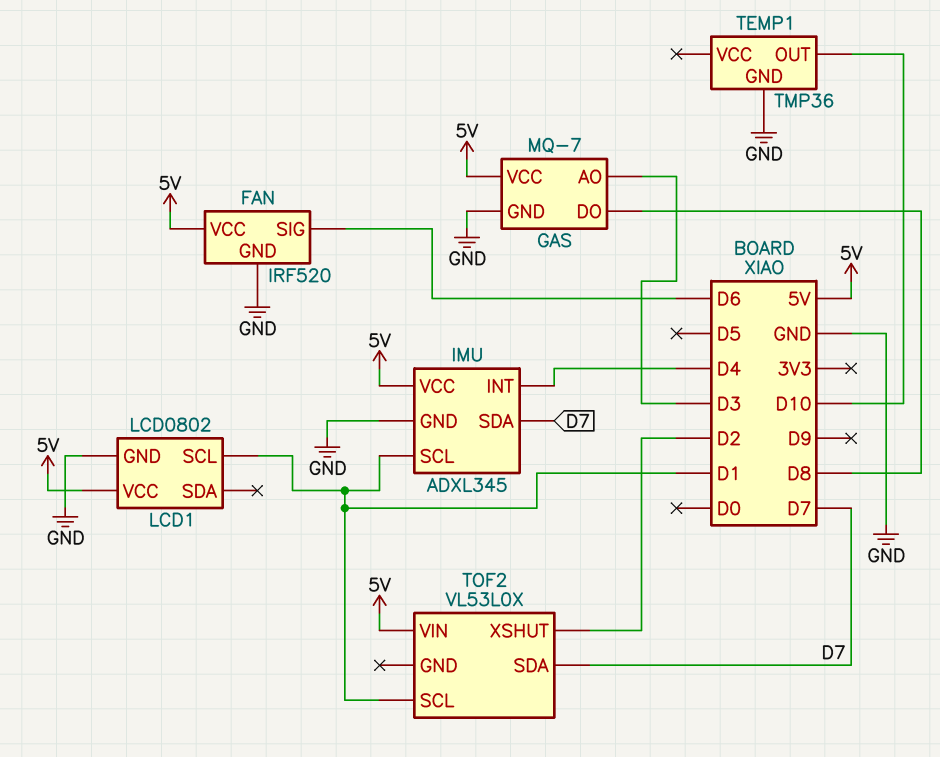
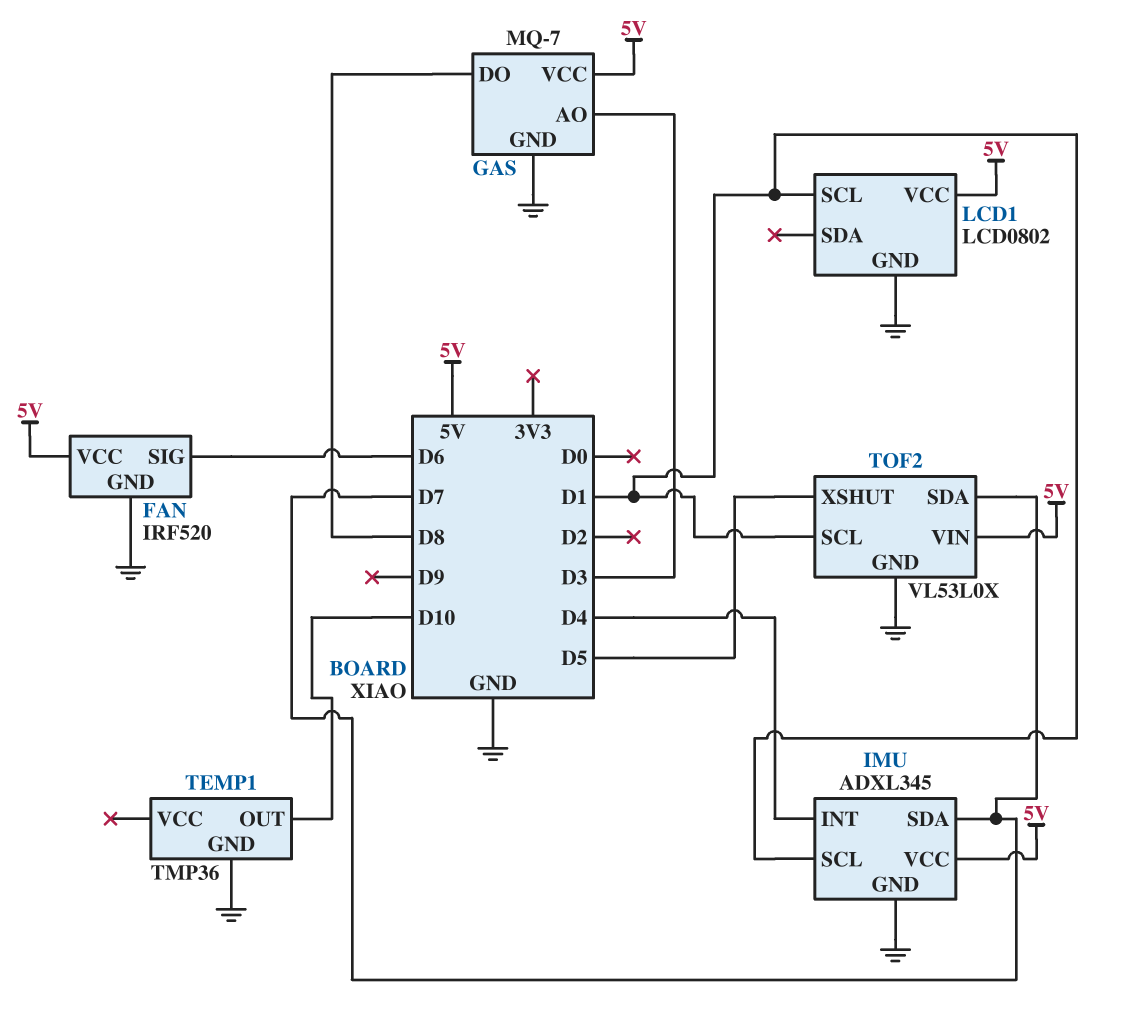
TOF2 pin GND: none -> GND
TOF2 pin XSHUT: D2 -> D5

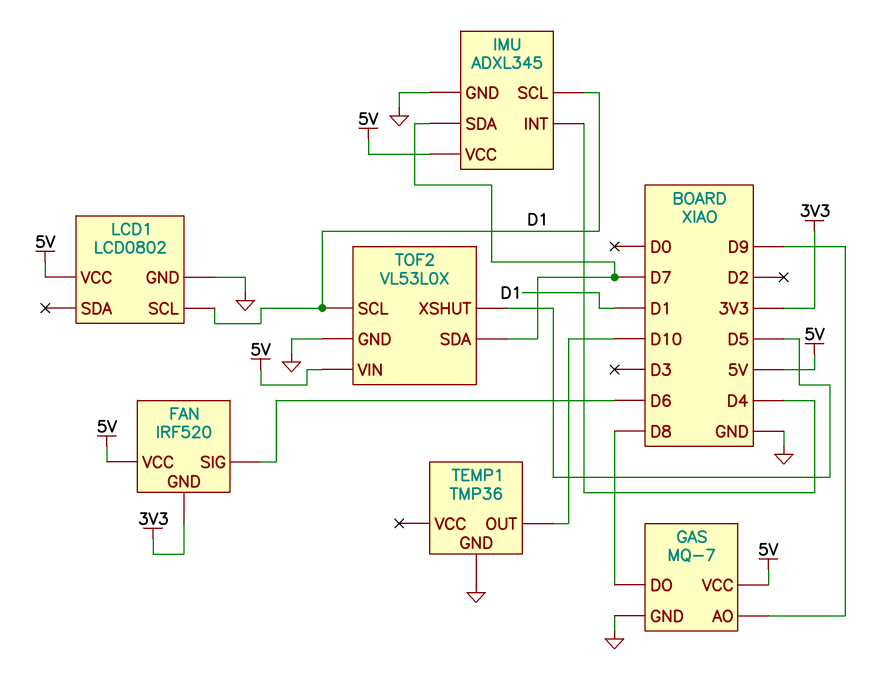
FAN pin GND: GND -> 3V3
GAS pin AO: D3 -> D9

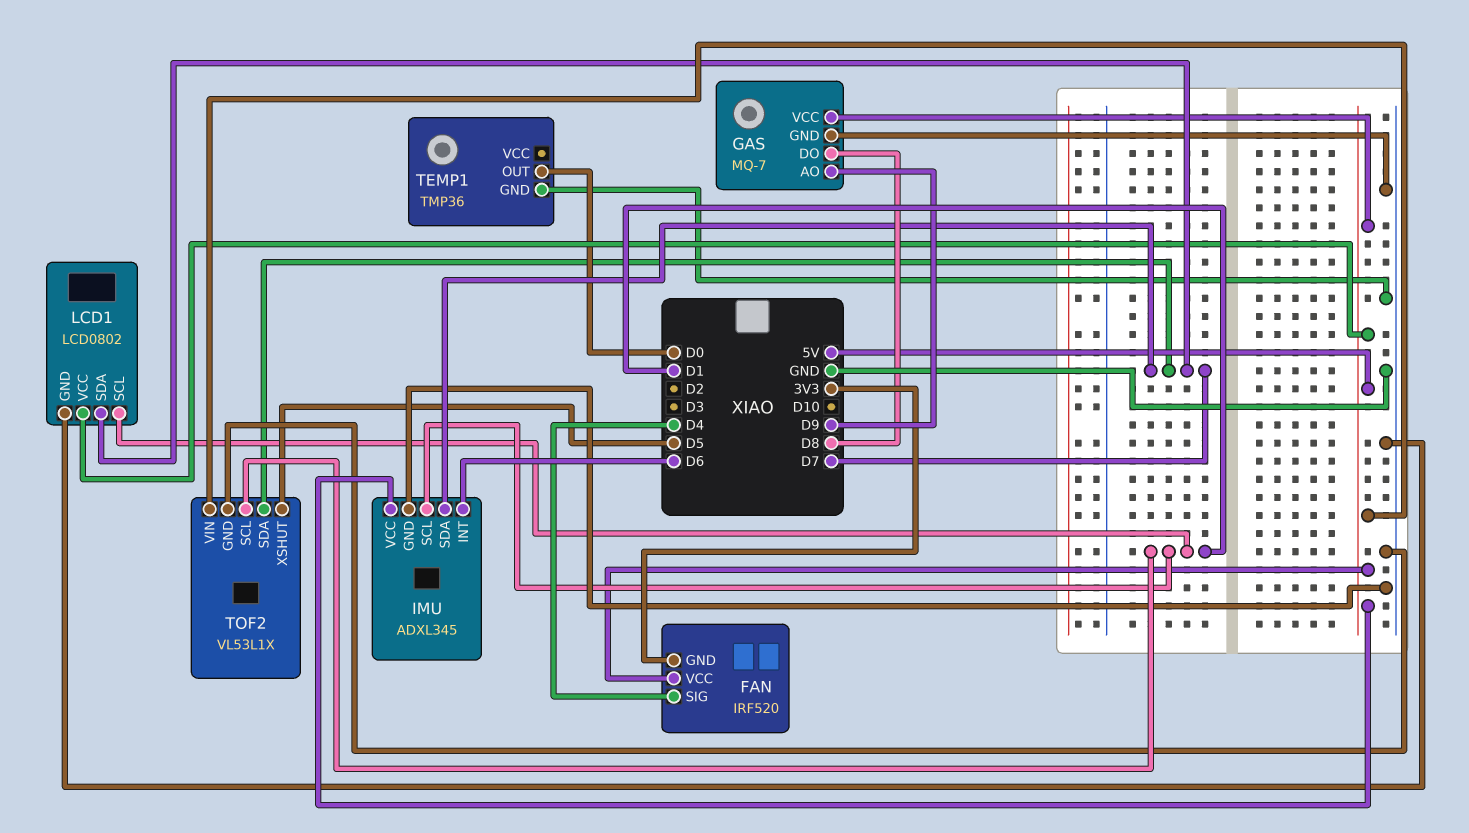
FAN pin SIG: D6 -> D4
IMU pin INT: D4 -> D6
LCD1 pin SDA: none -> D7
TEMP1 pin OUT: D10 -> D0
TOF2: VL53L0X -> VL53L1X

